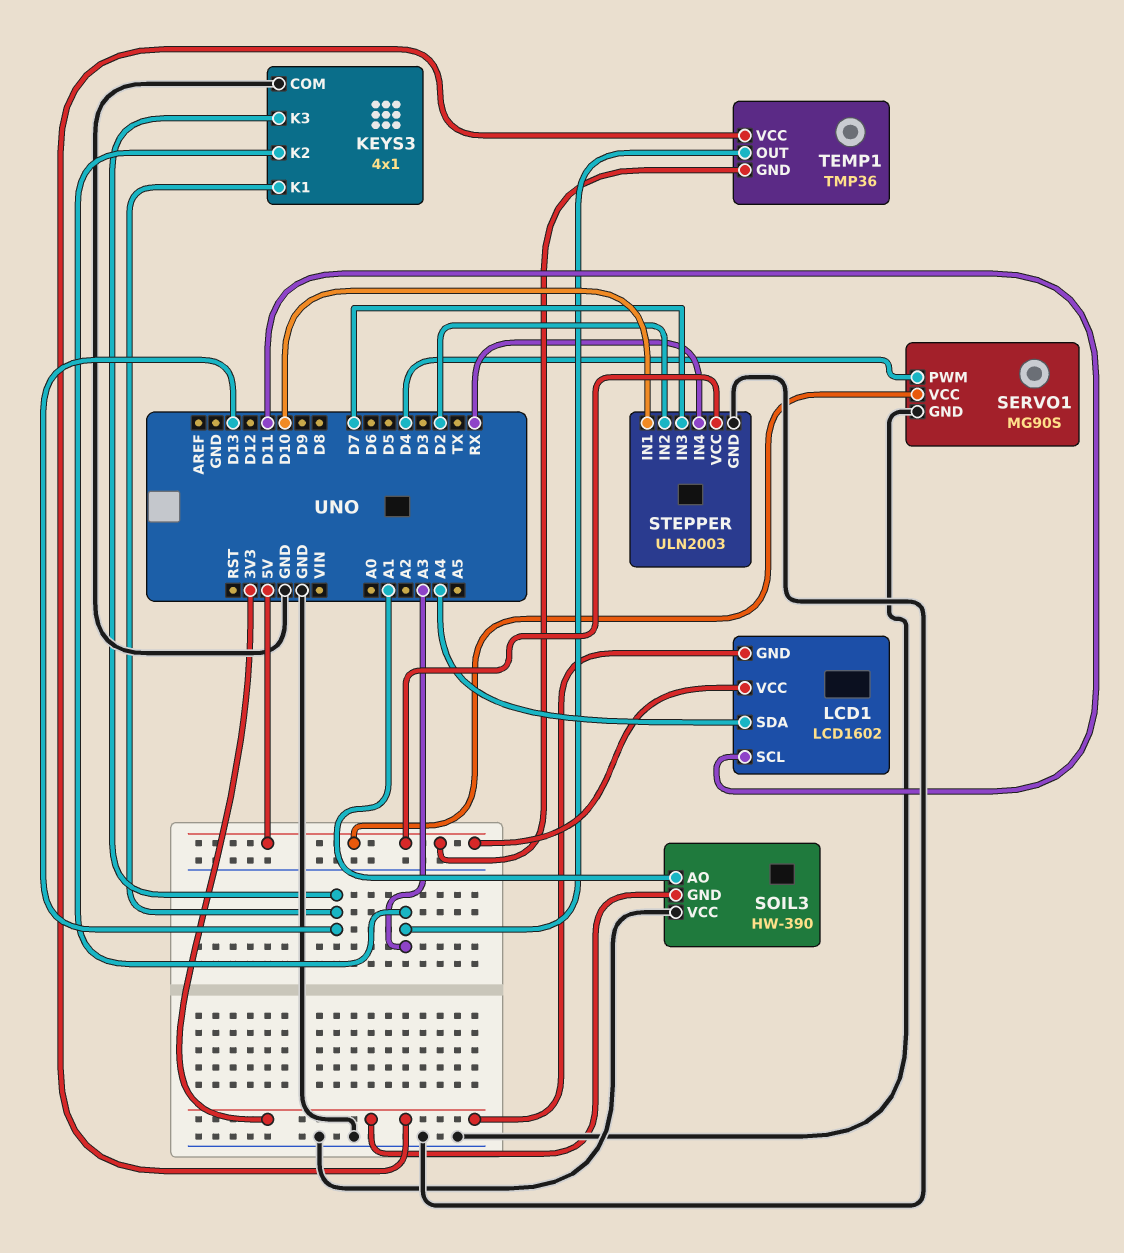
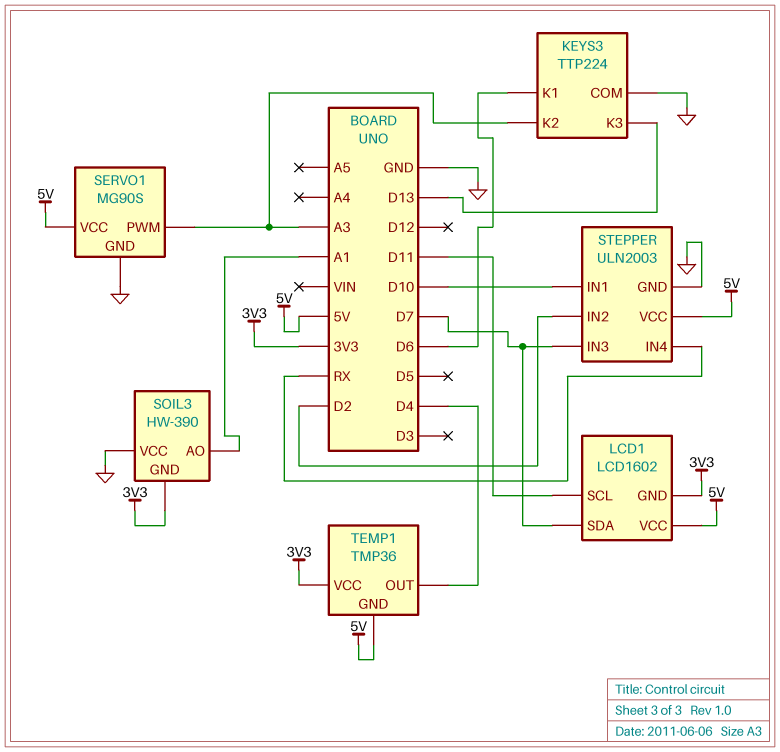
KEYS3: 4x1 -> TTP224
KEYS3 pin K1: D13 -> D6
LCD1 pin SDA: A4 -> D7
SERVO1 pin PWM: D4 -> A3
TEMP1 pin OUT: A3 -> D4

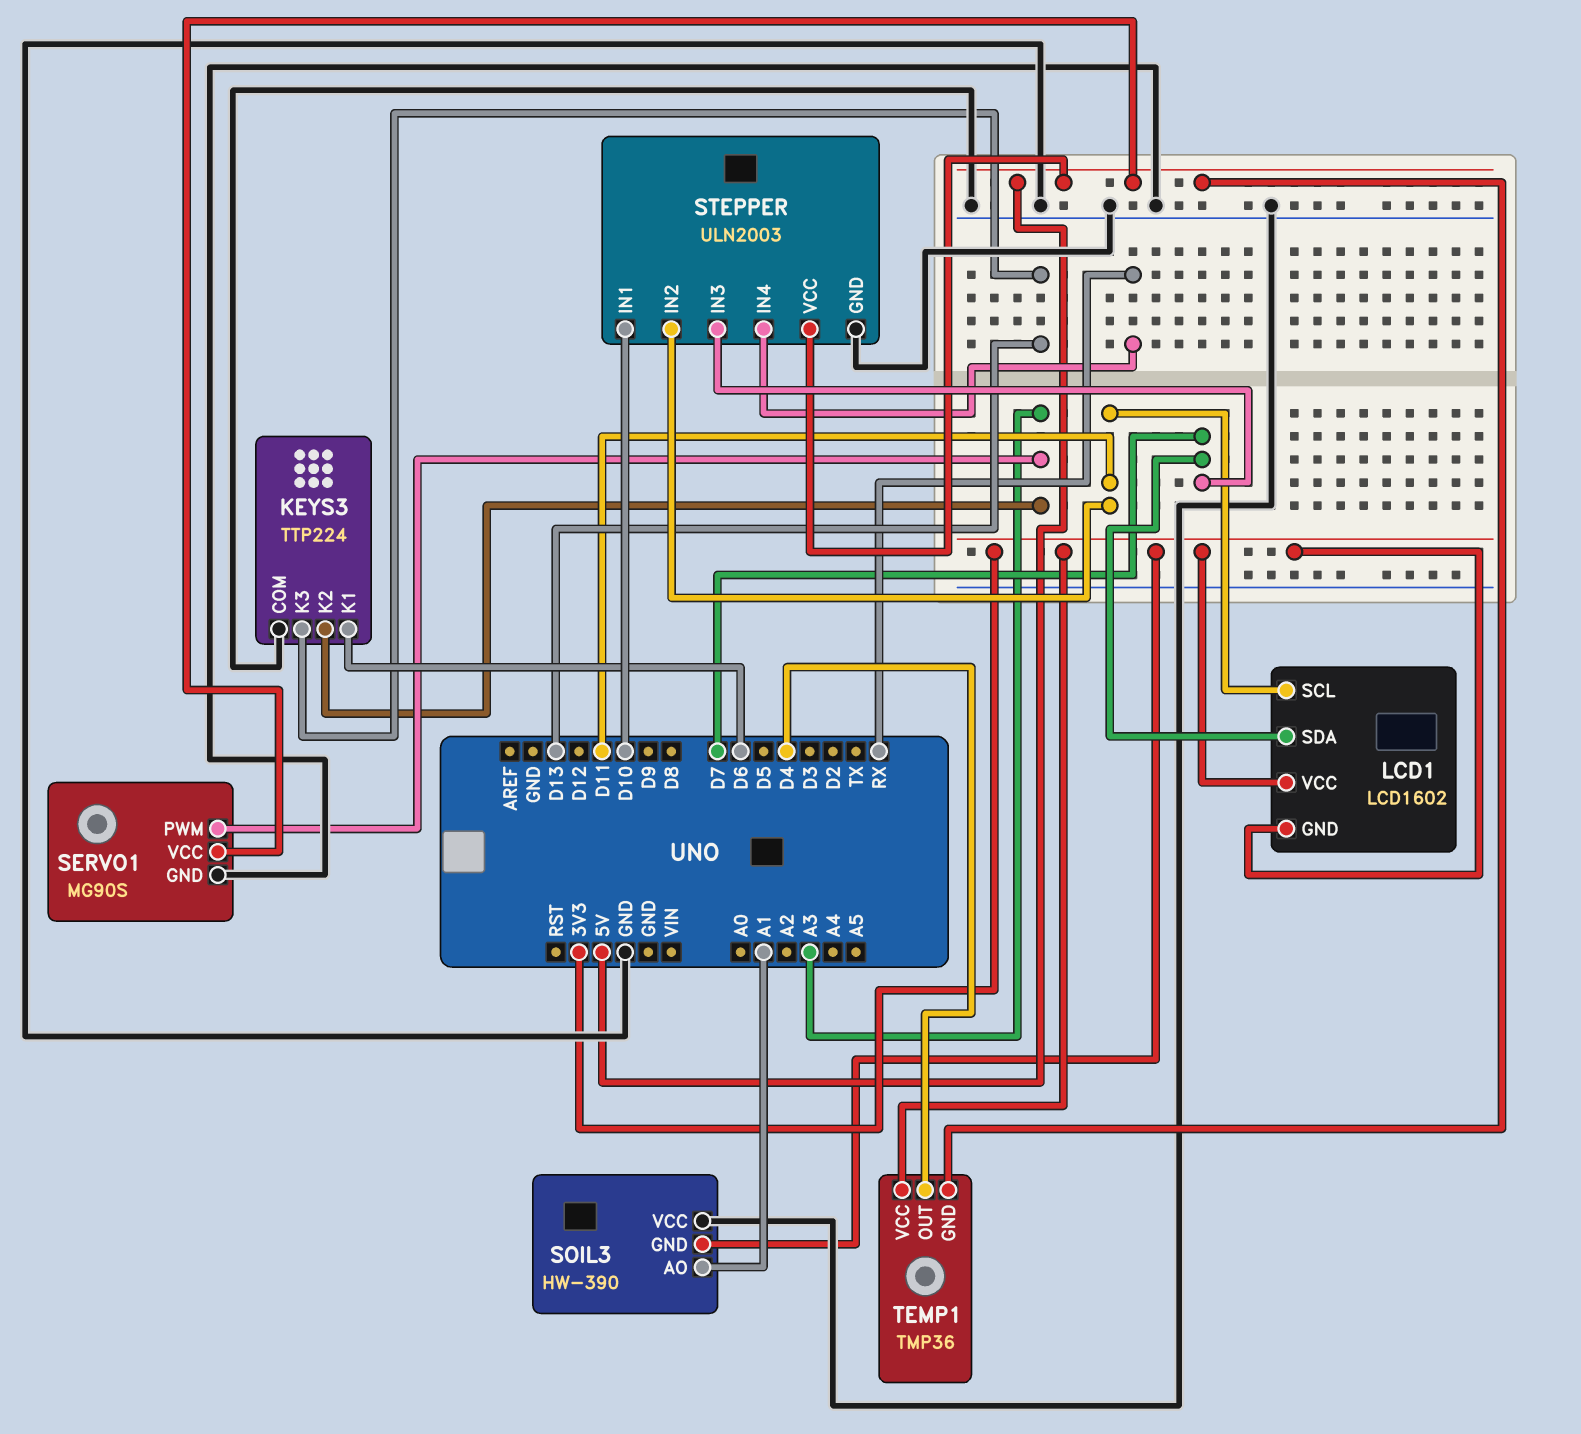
LCD1 pin VCC: 5V -> 3V3
STEPPER pin IN2: D2 -> D11

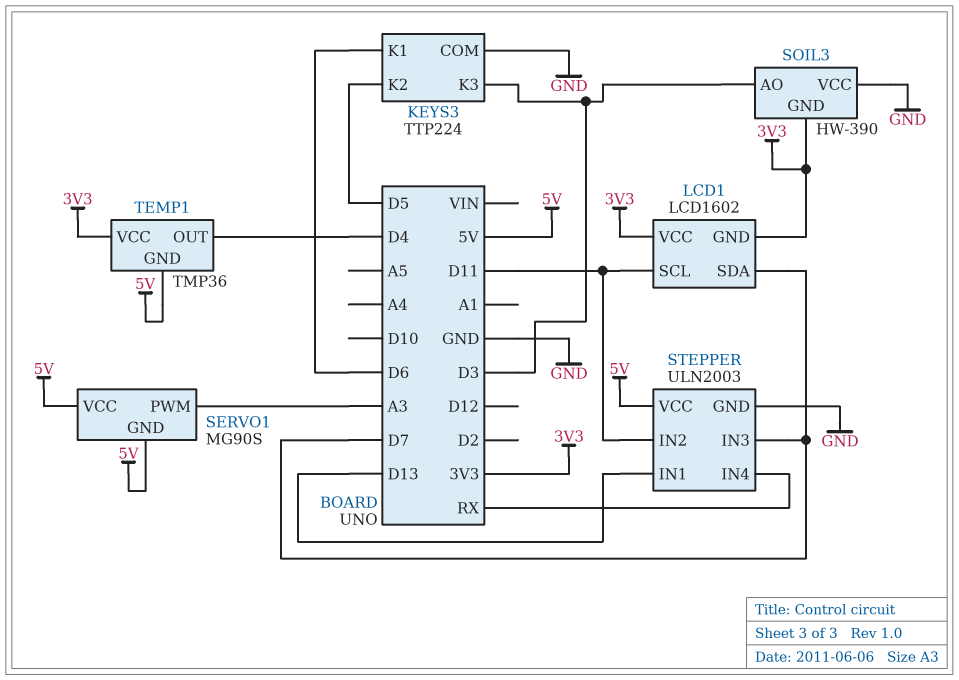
KEYS3 pin K2: A3 -> D5
KEYS3 pin K3: D13 -> D3
SERVO1 pin GND: GND -> 5V
SOIL3 pin AO: A1 -> D3
STEPPER pin IN1: D10 -> D13

